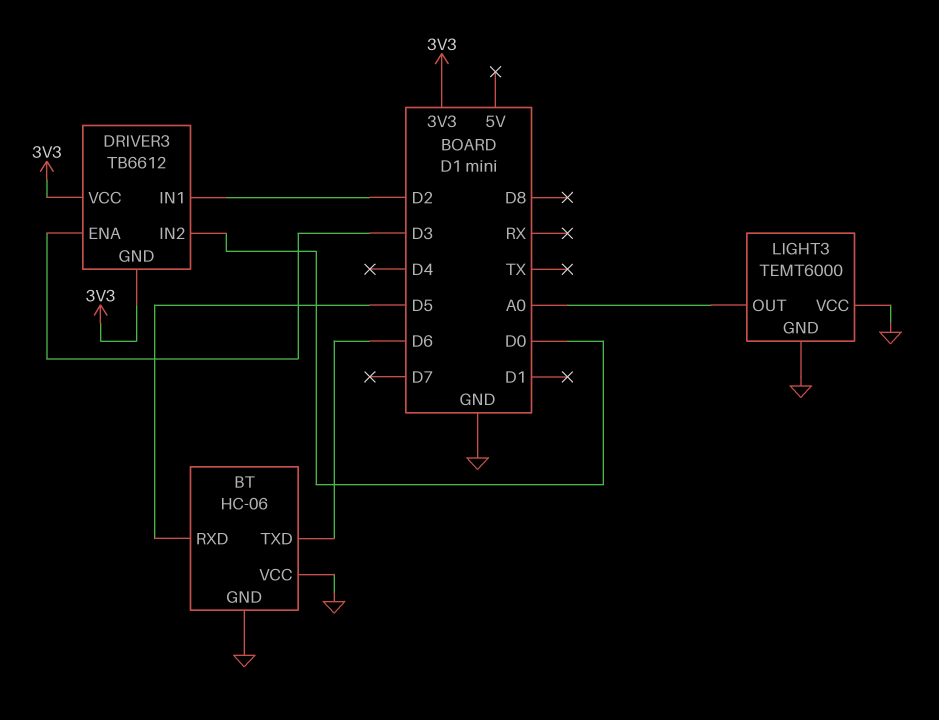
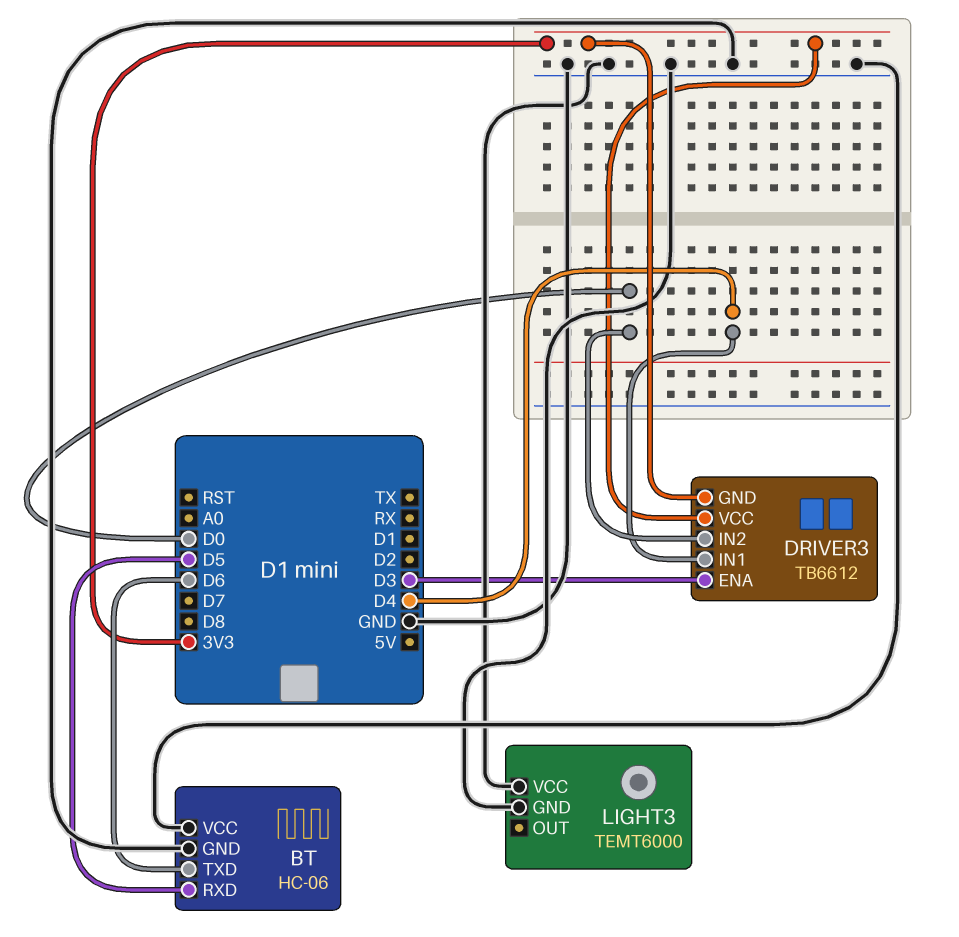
DRIVER3 pin IN1: D2 -> D4
LIGHT3 pin OUT: A0 -> none

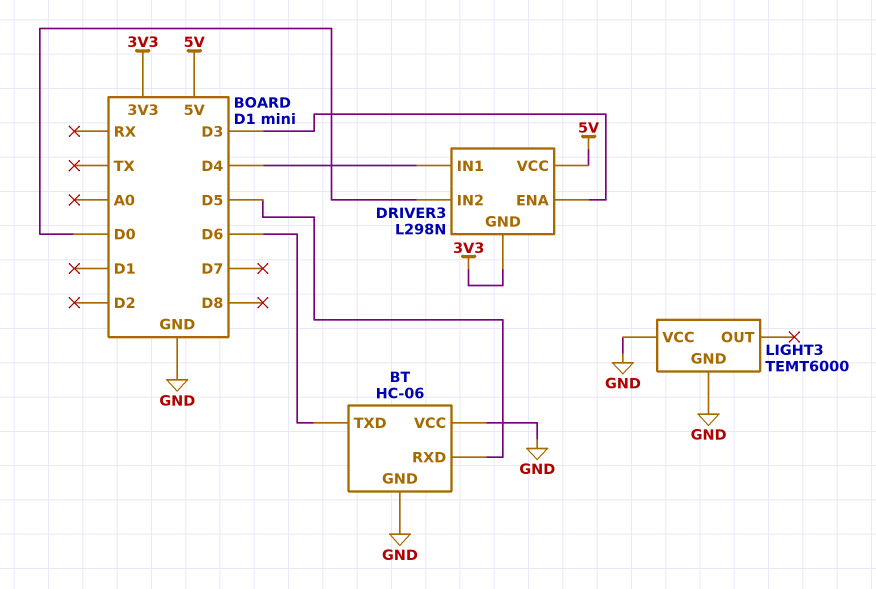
DRIVER3: TB6612 -> L298N
DRIVER3 pin VCC: 3V3 -> 5V

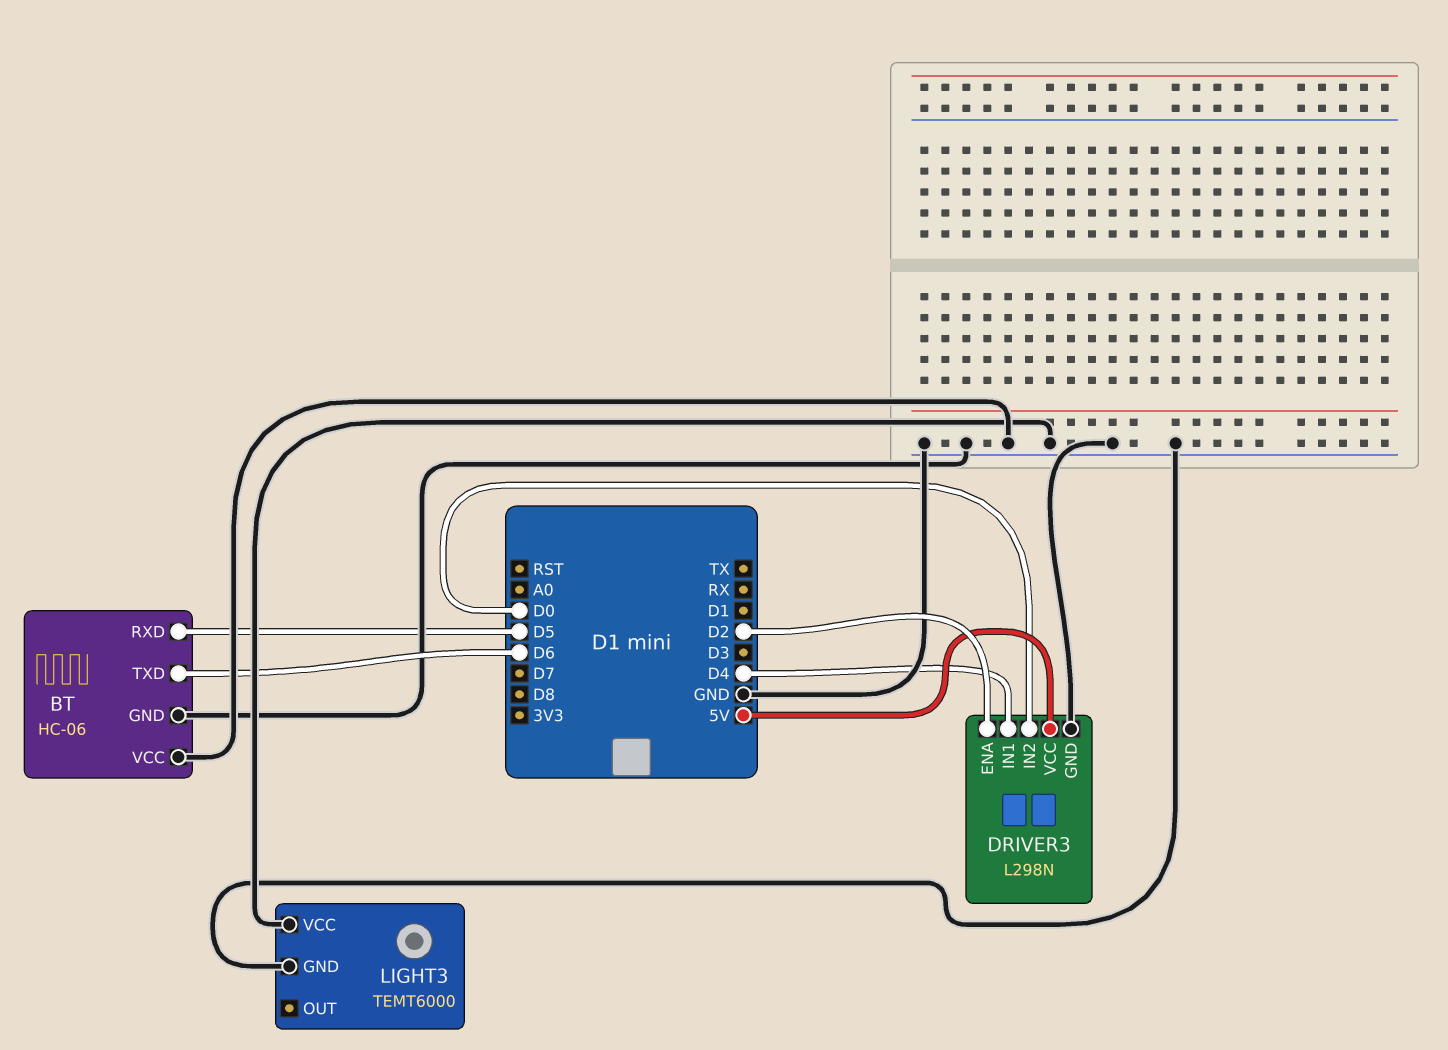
DRIVER3 pin ENA: D3 -> D2
DRIVER3 pin GND: 3V3 -> GND

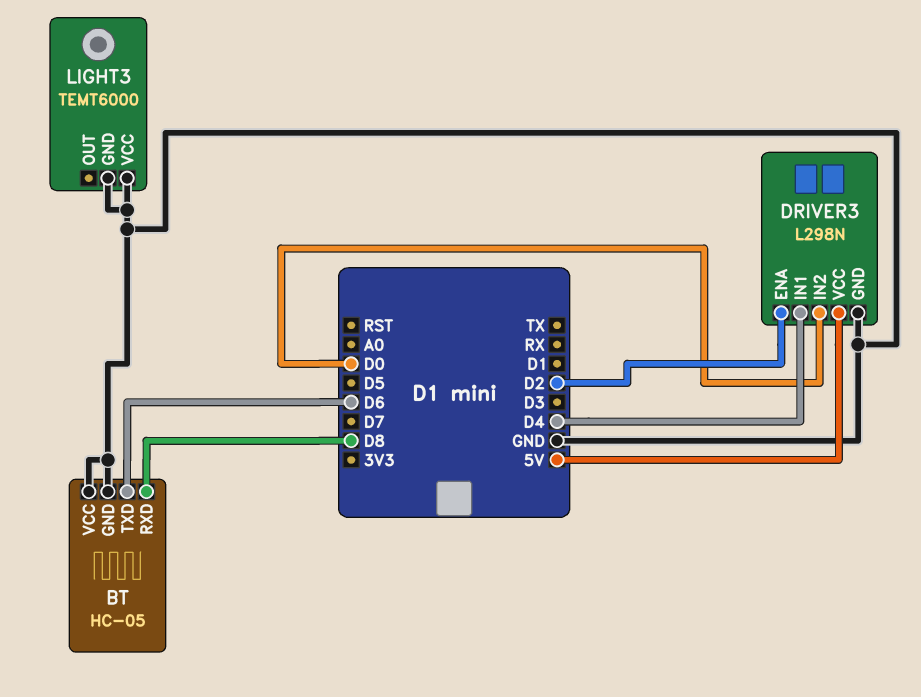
BT: HC-06 -> HC-05
BT pin RXD: D5 -> D8

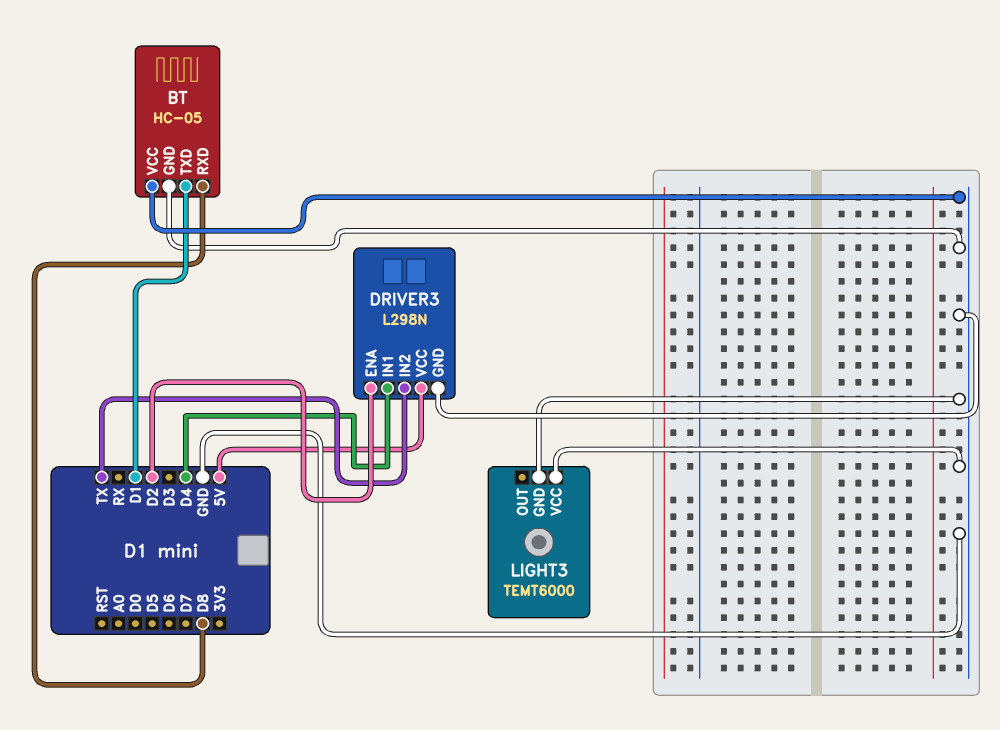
BT pin TXD: D6 -> D1
DRIVER3 pin IN2: D0 -> TX

